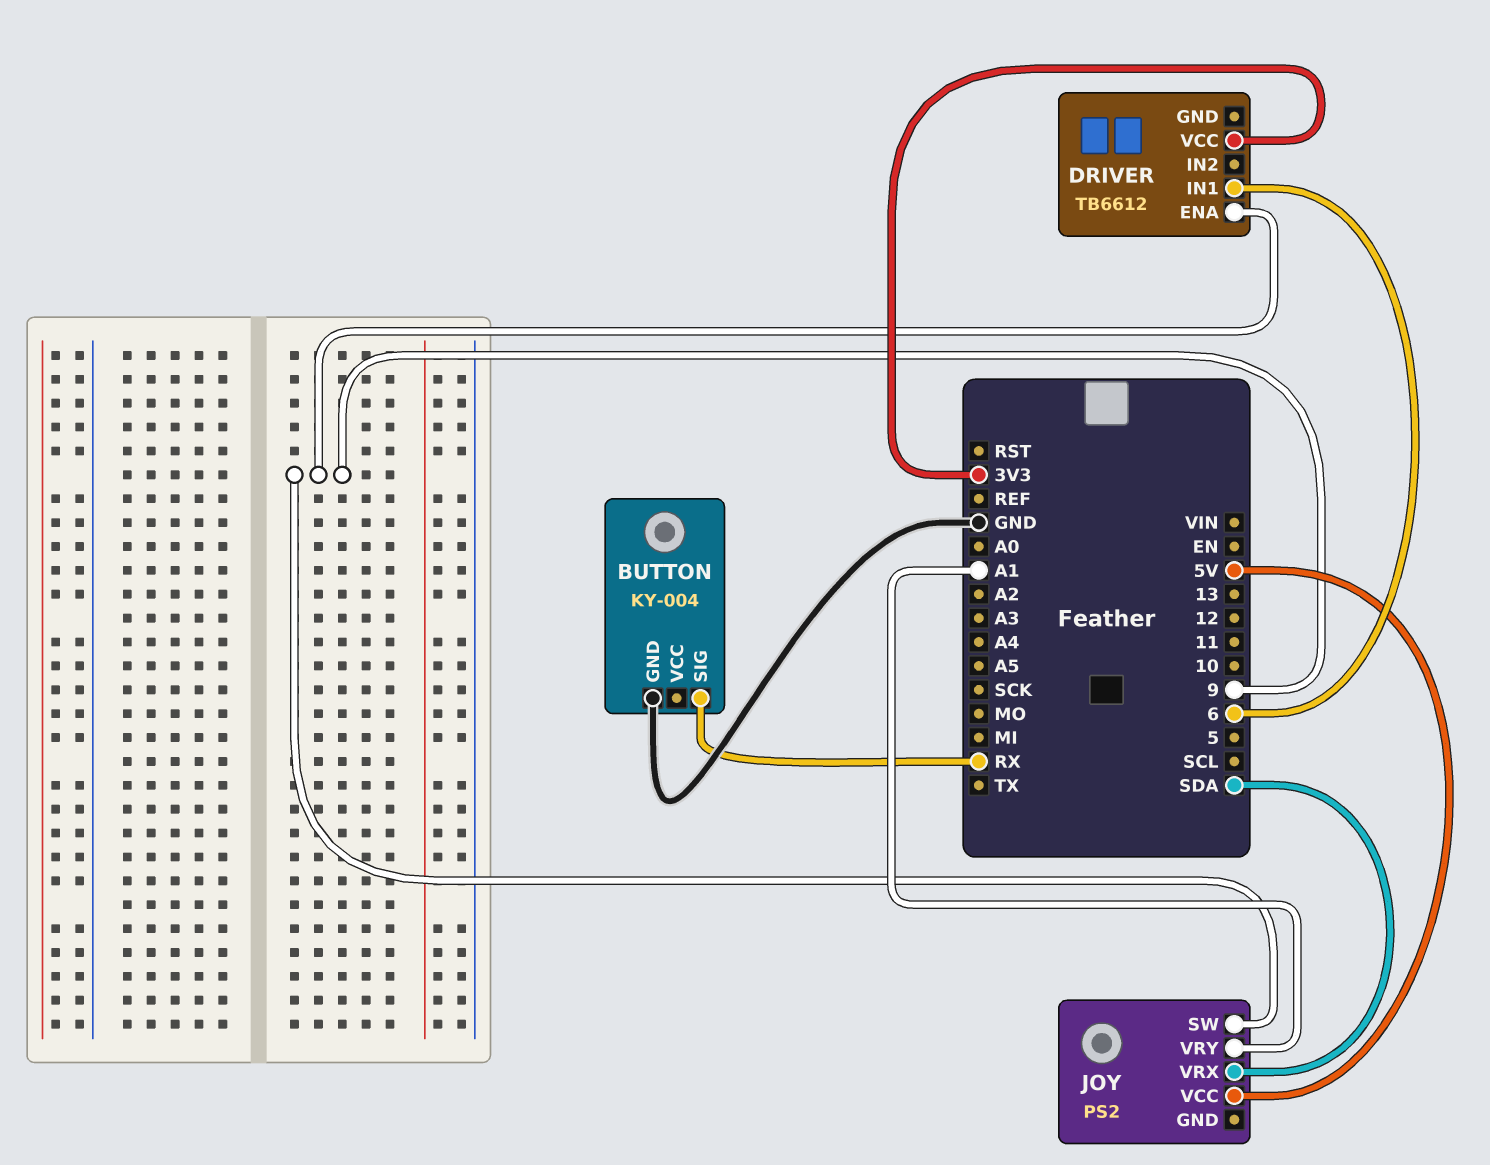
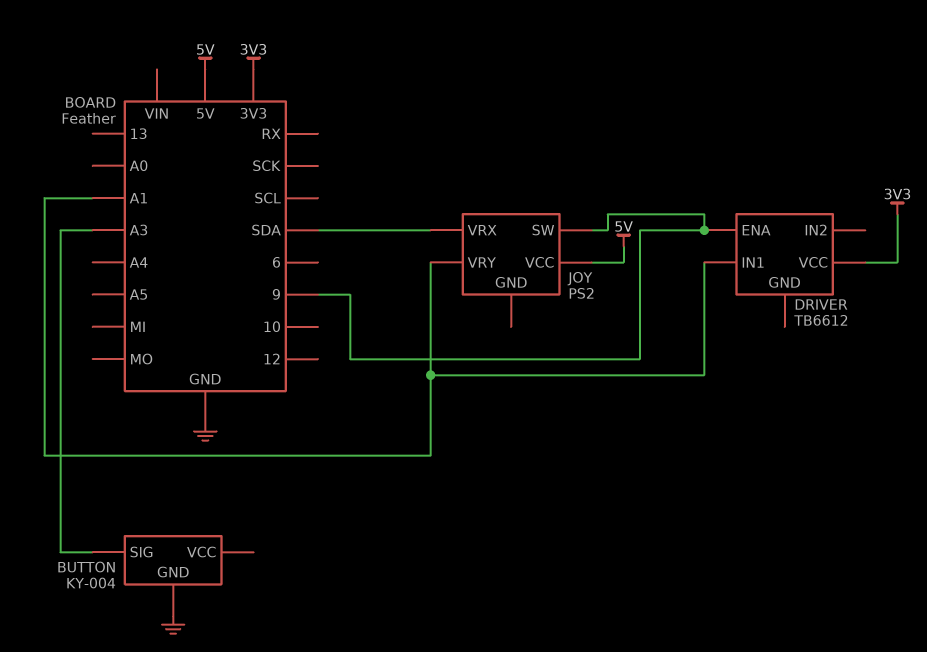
BUTTON pin SIG: RX -> A3
DRIVER pin IN1: 6 -> A1

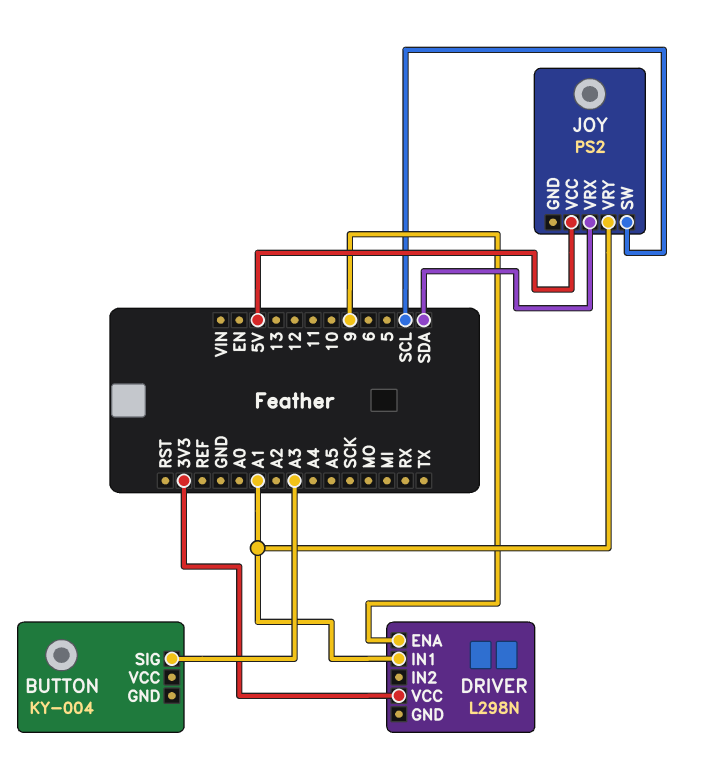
BUTTON pin GND: GND -> none
DRIVER: TB6612 -> L298N
JOY pin SW: 9 -> SCL

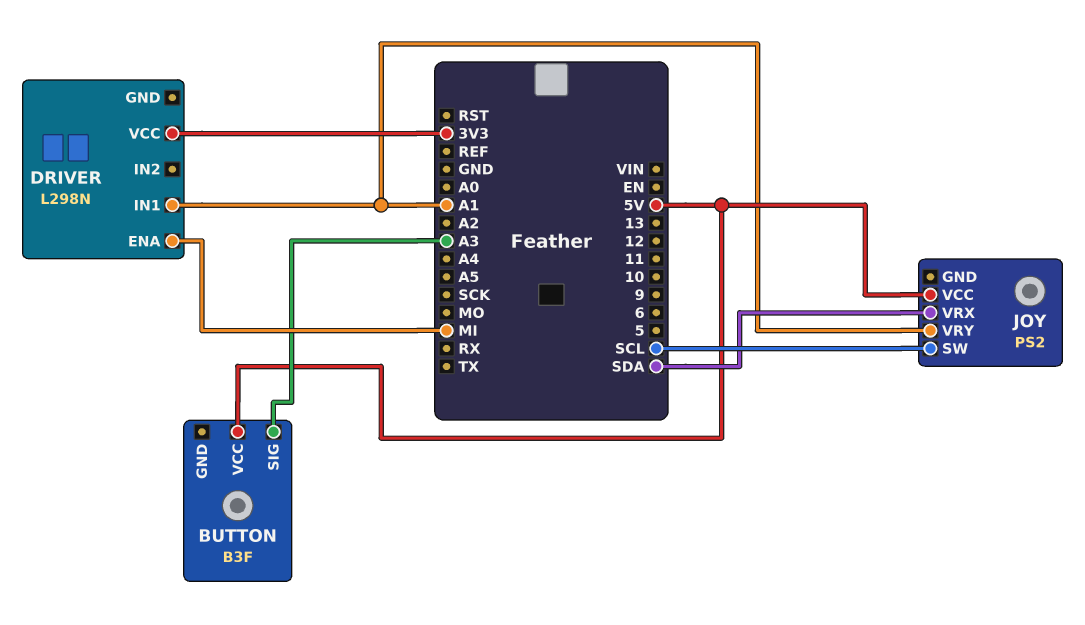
BUTTON: KY-004 -> B3F
BUTTON pin VCC: none -> 5V
DRIVER pin ENA: 9 -> MI

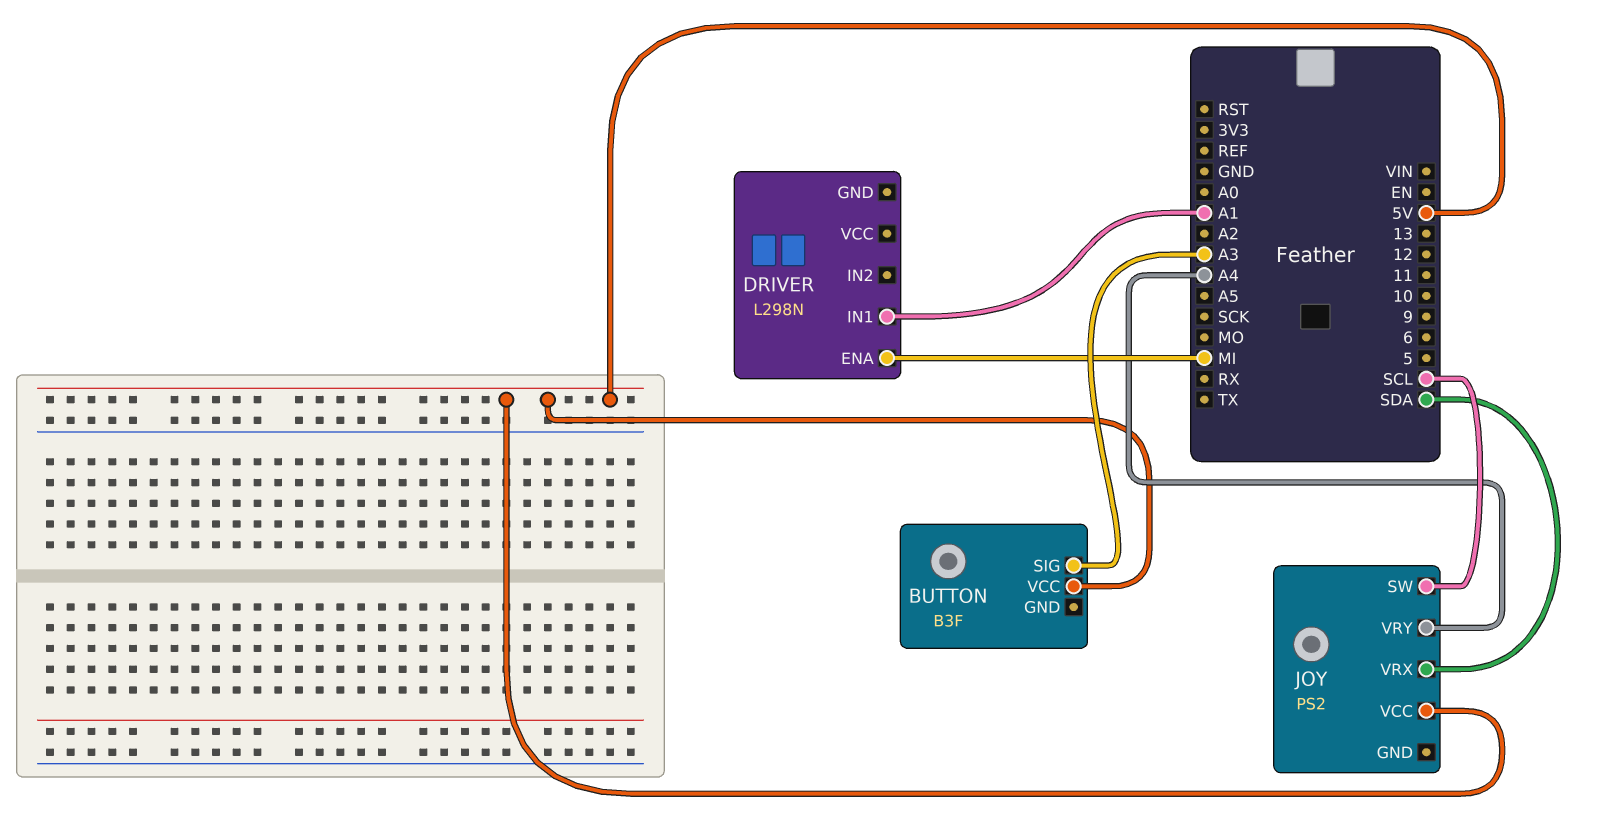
DRIVER pin VCC: 3V3 -> none
JOY pin VRY: A1 -> A4

